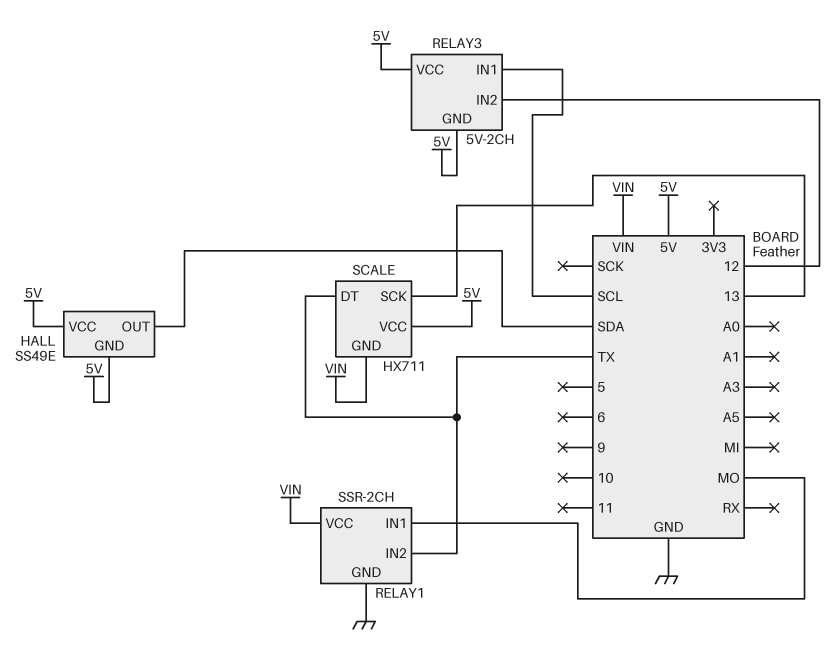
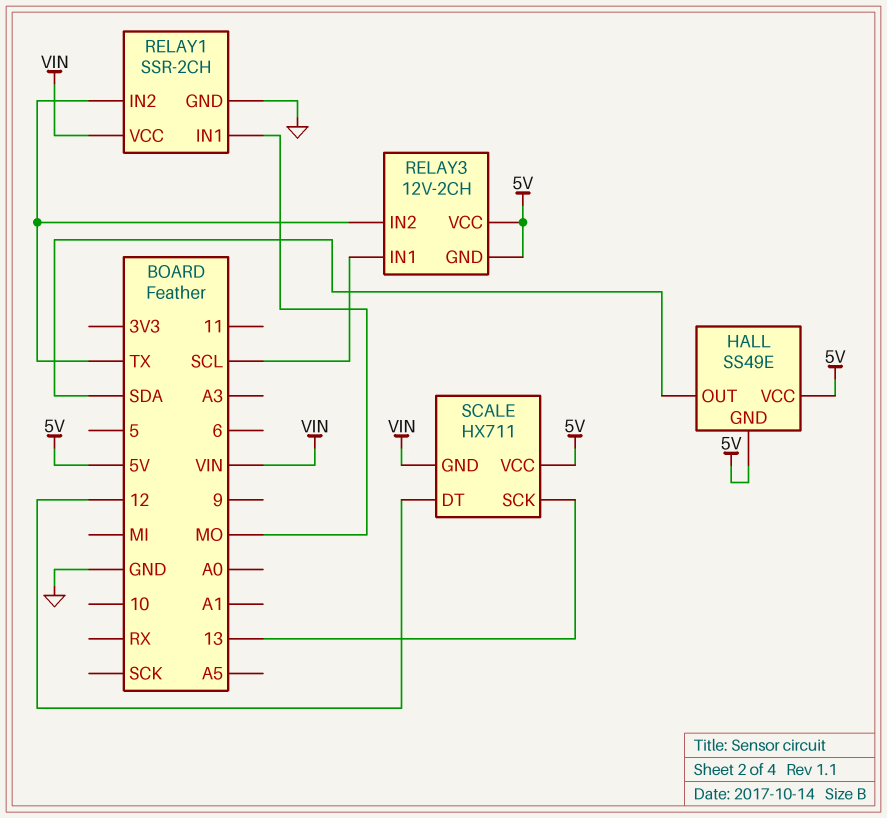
RELAY3: 5V-2CH -> 12V-2CH
RELAY3 pin IN2: 12 -> TX
SCALE pin DT: TX -> 12

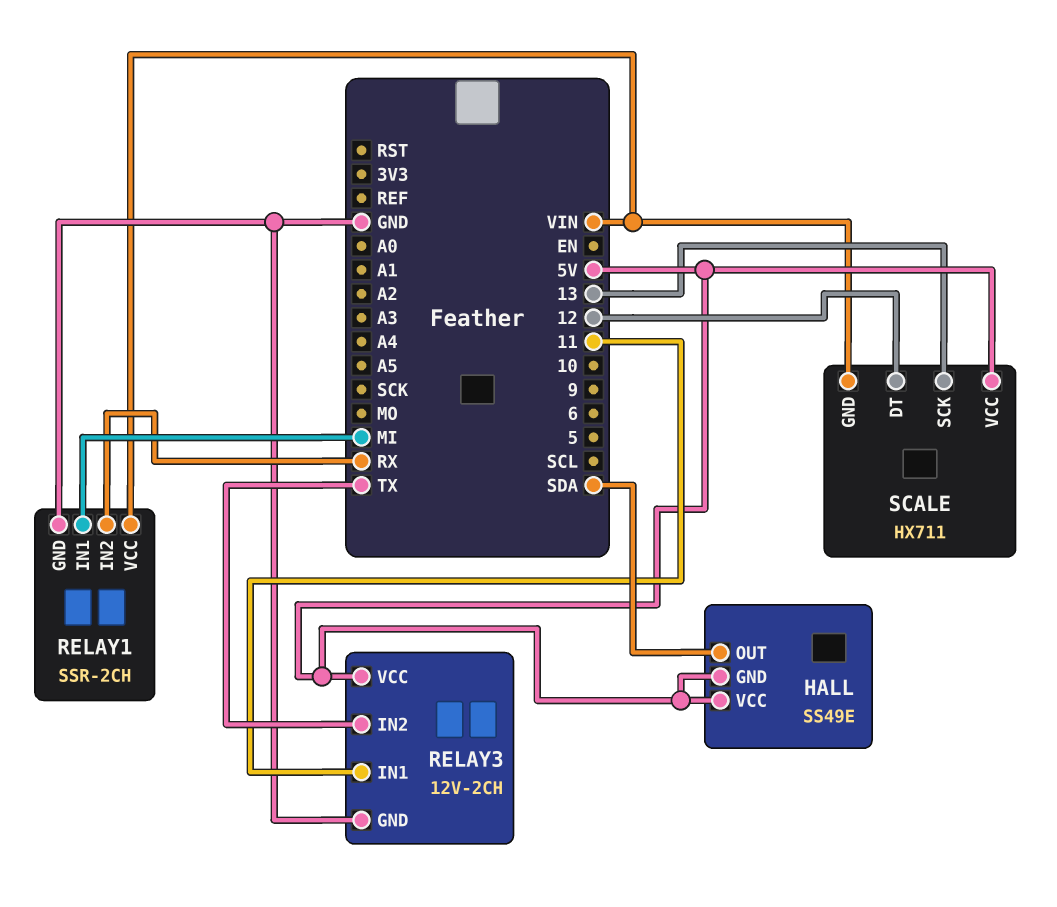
RELAY1 pin IN1: MO -> MI
RELAY1 pin IN2: TX -> RX
RELAY3 pin GND: 5V -> GND
RELAY3 pin IN1: SCL -> 11

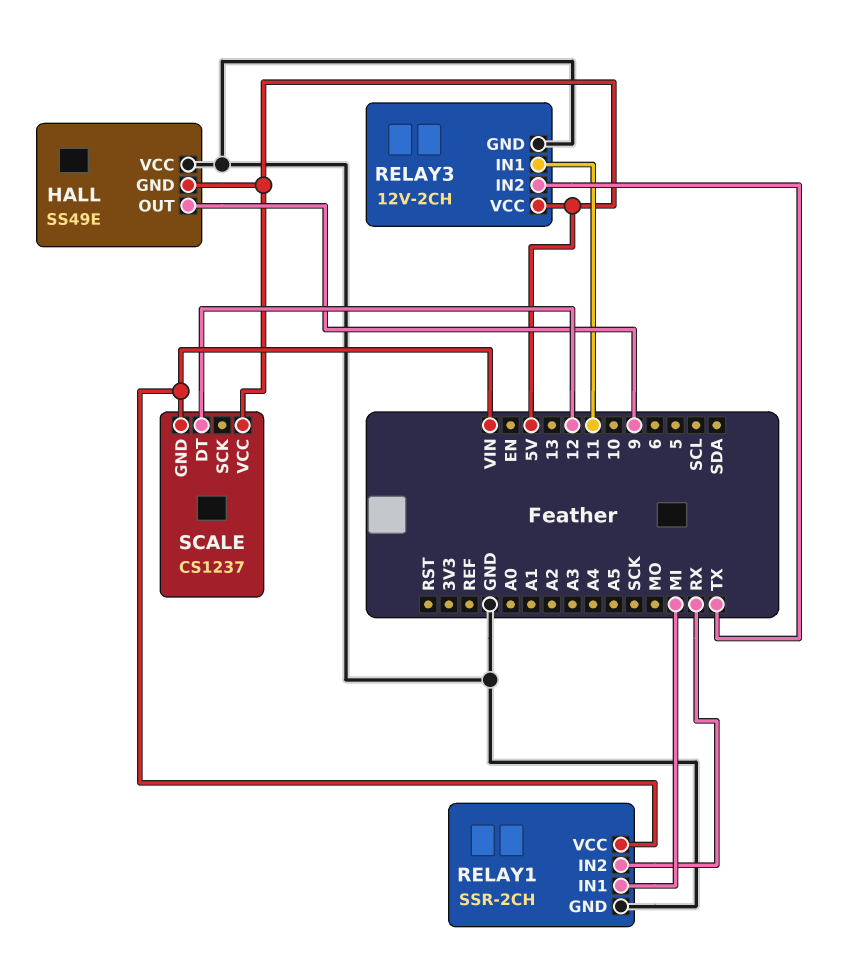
HALL pin OUT: SDA -> 9
HALL pin VCC: 5V -> GND
SCALE: HX711 -> CS1237
SCALE pin SCK: 13 -> none

